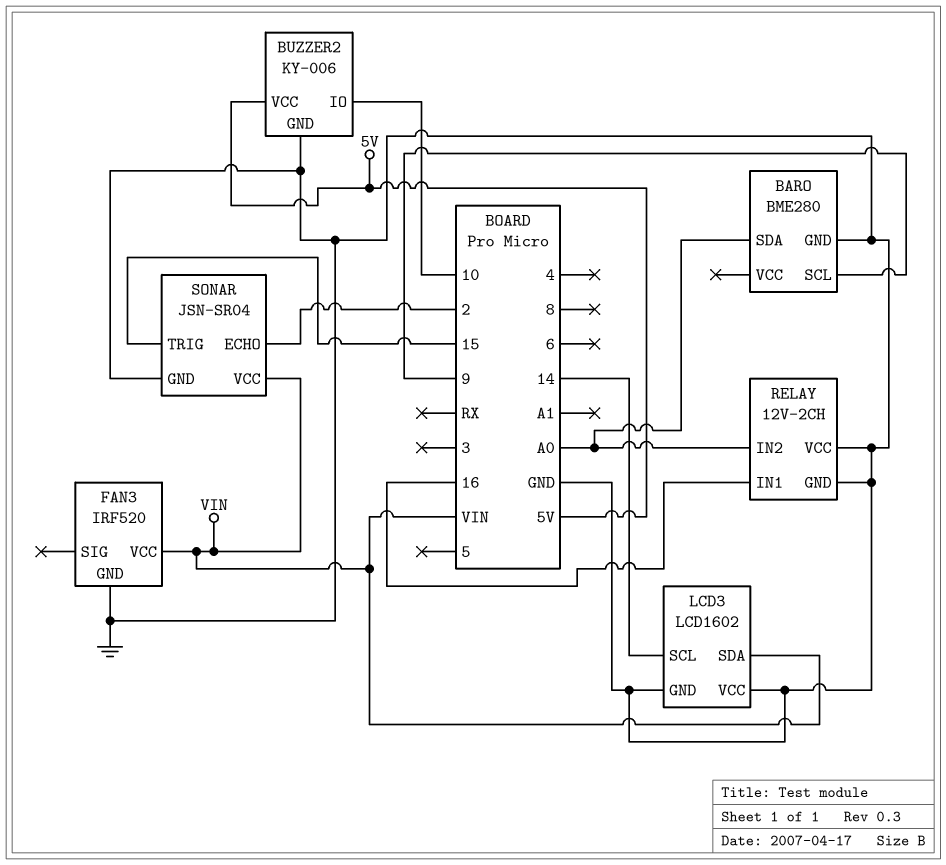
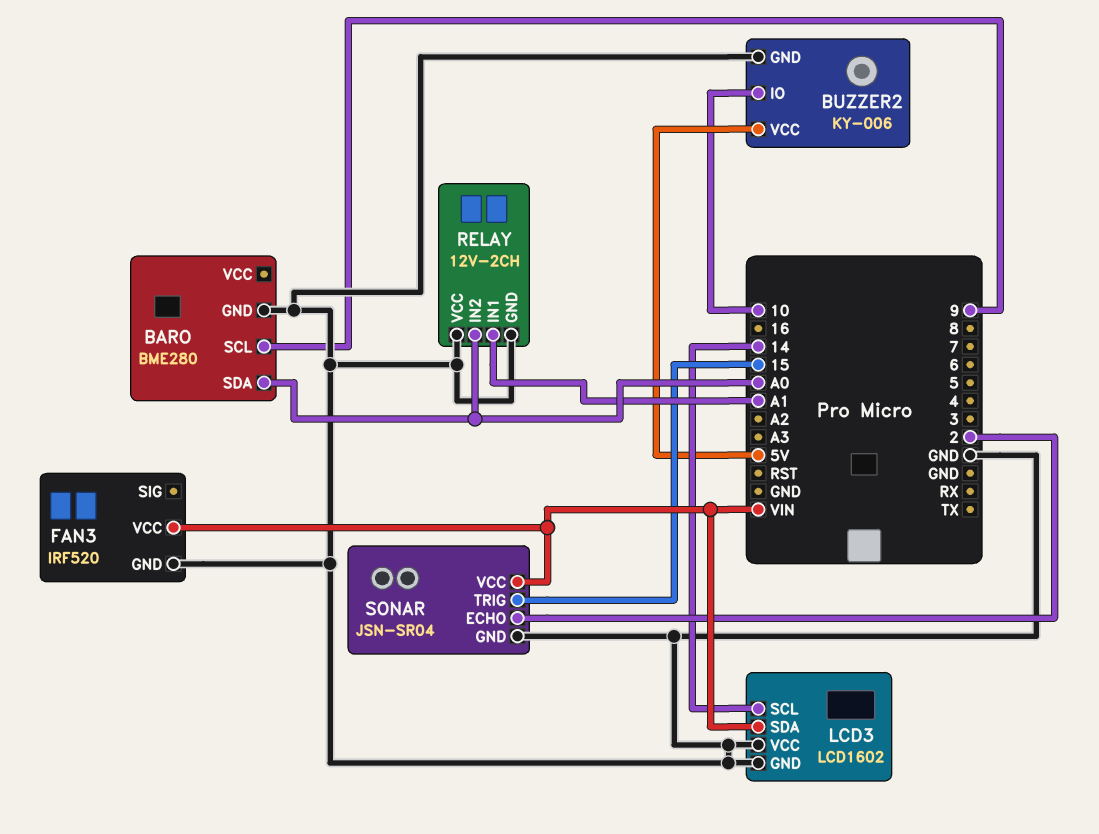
RELAY pin IN1: 16 -> A1

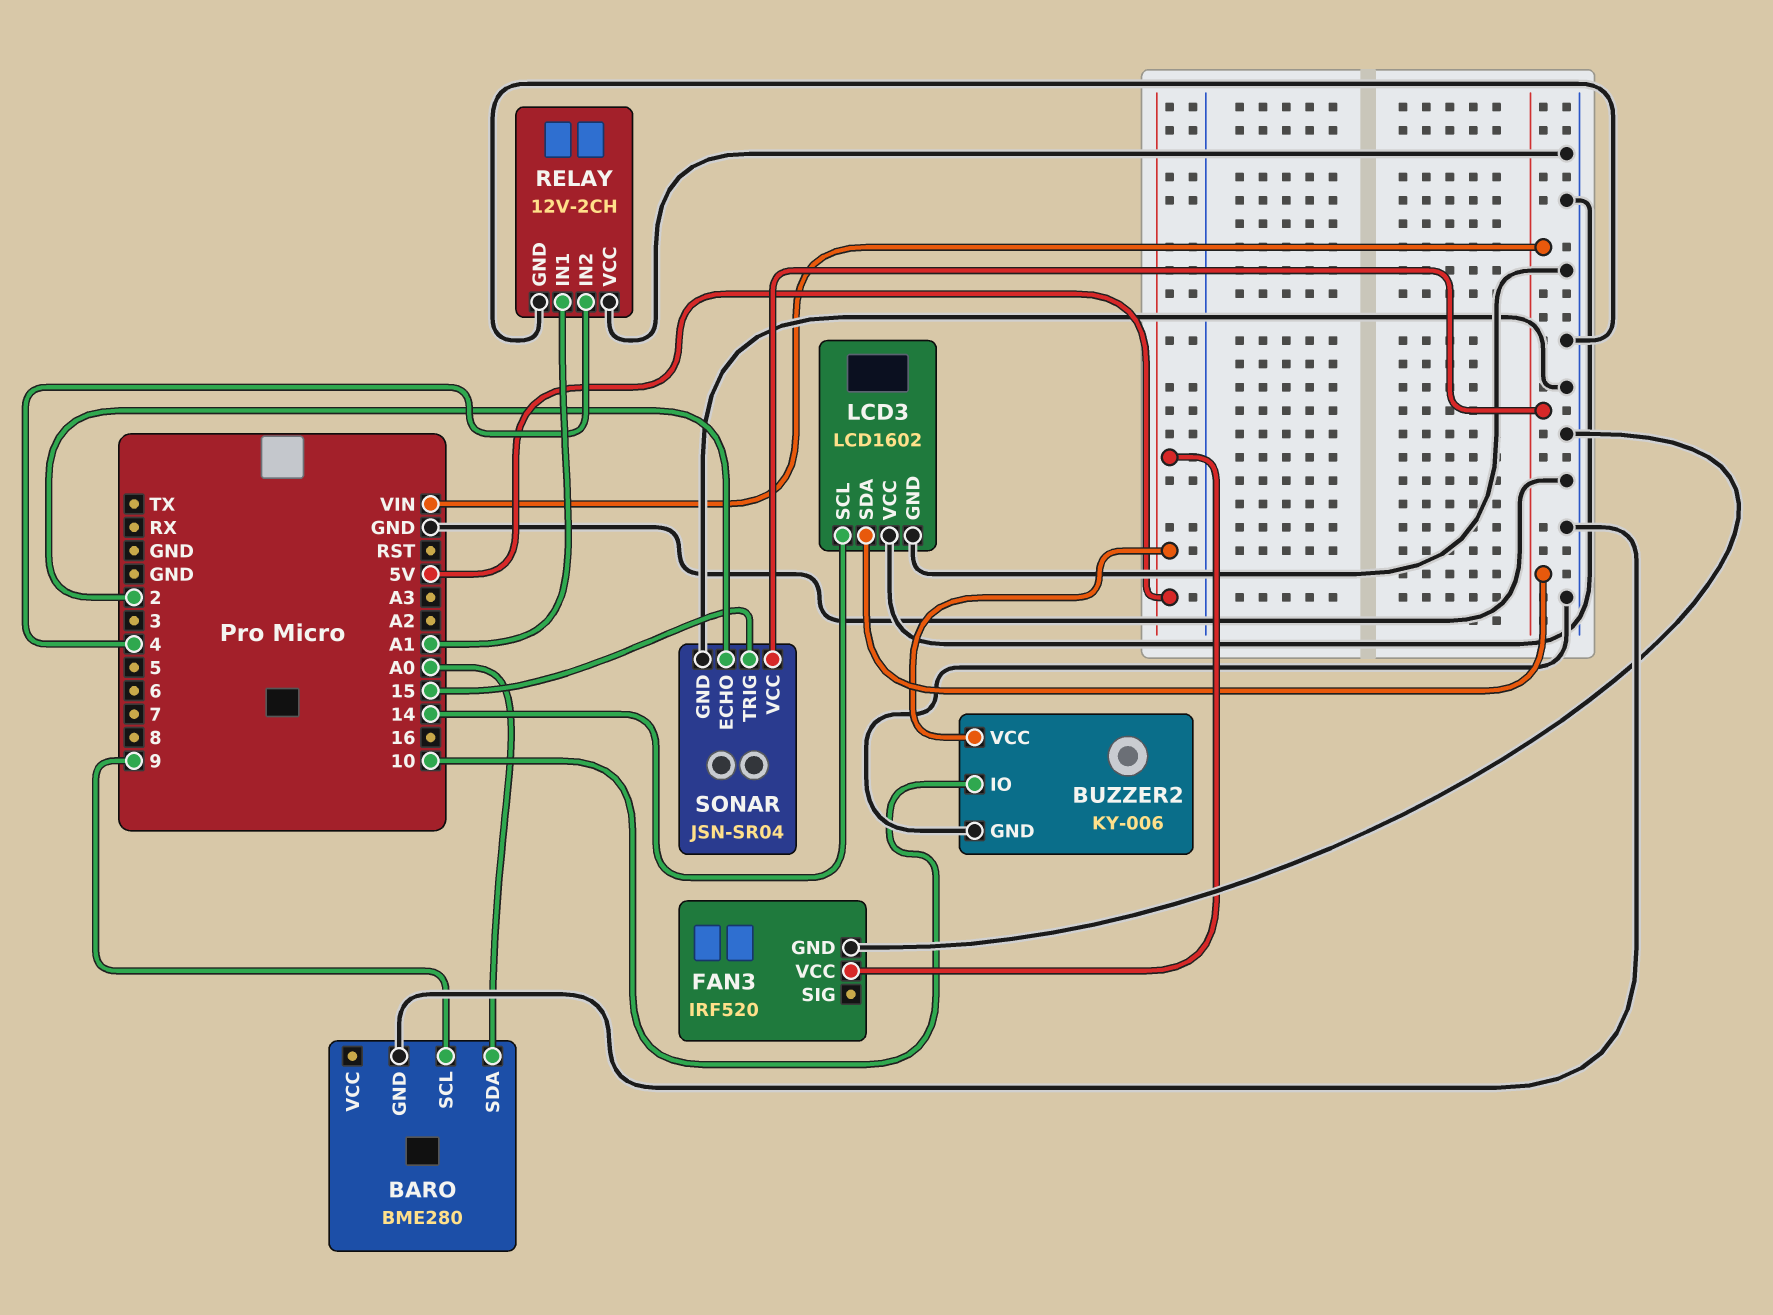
FAN3 pin VCC: VIN -> 5V
RELAY pin IN2: A0 -> 4

